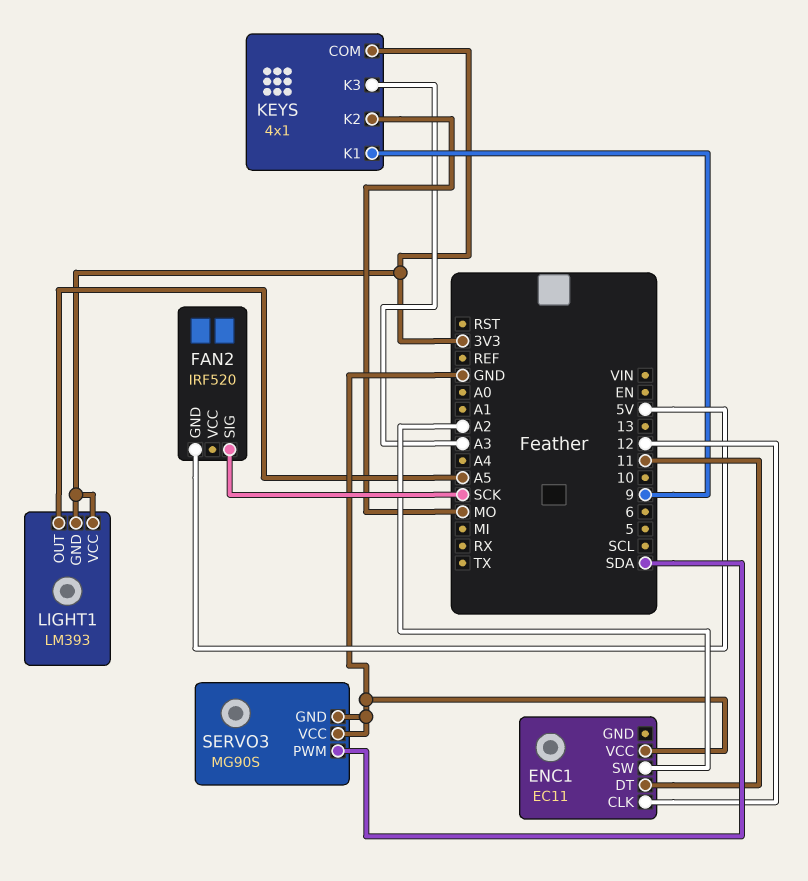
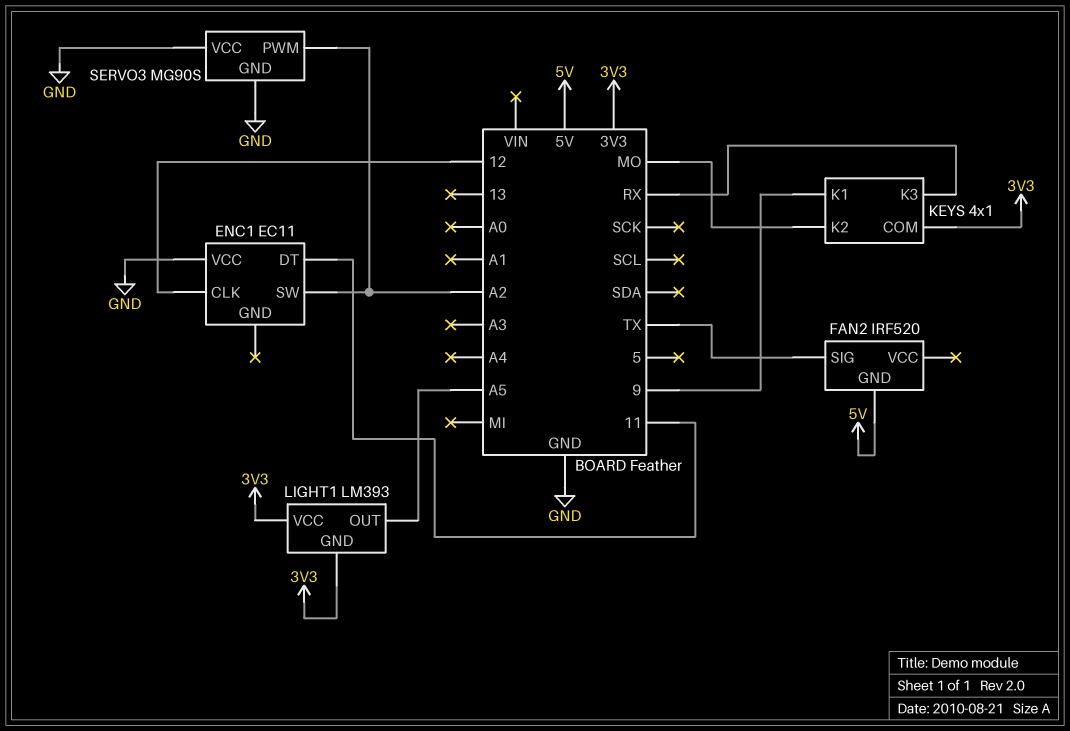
FAN2 pin SIG: SCK -> TX
KEYS pin K3: A3 -> RX
SERVO3 pin PWM: SDA -> A2

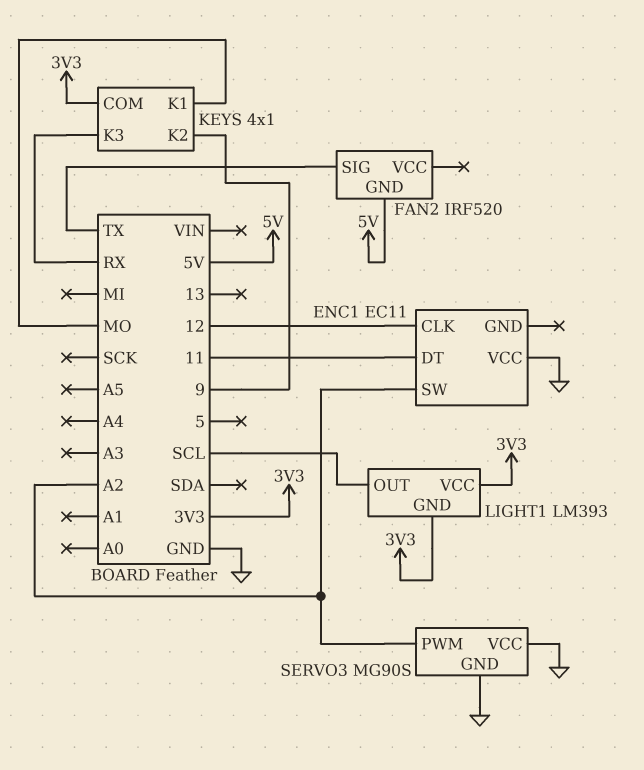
KEYS pin K1: 9 -> MO
KEYS pin K2: MO -> 9
LIGHT1 pin OUT: A5 -> SCL

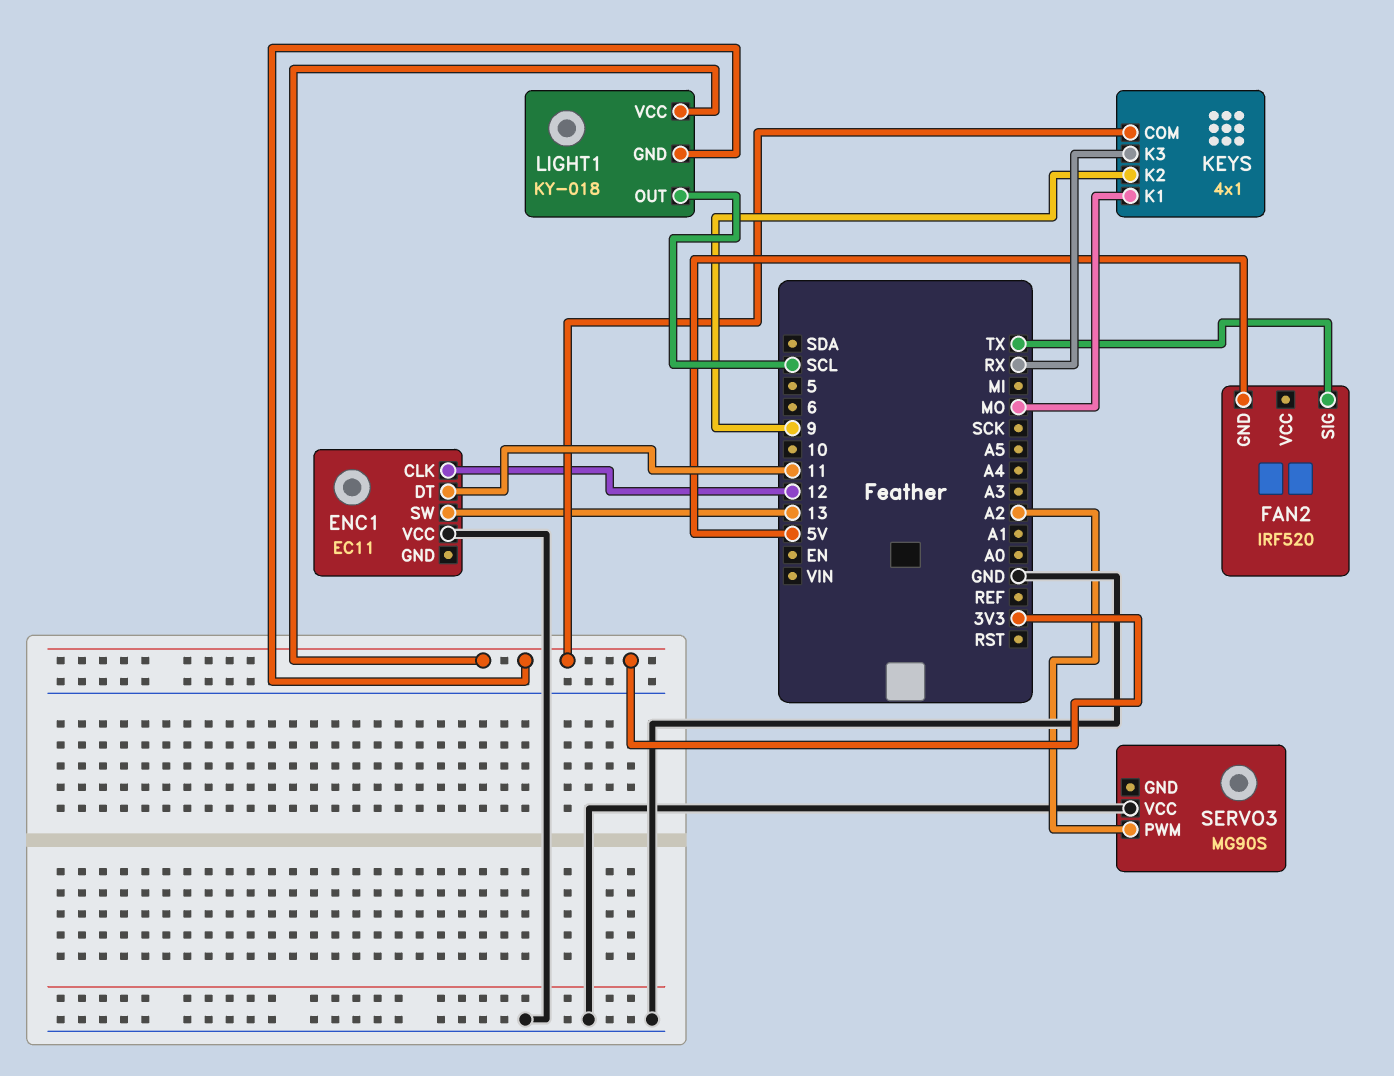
ENC1 pin SW: A2 -> 13
LIGHT1: LM393 -> KY-018
SERVO3 pin GND: GND -> none

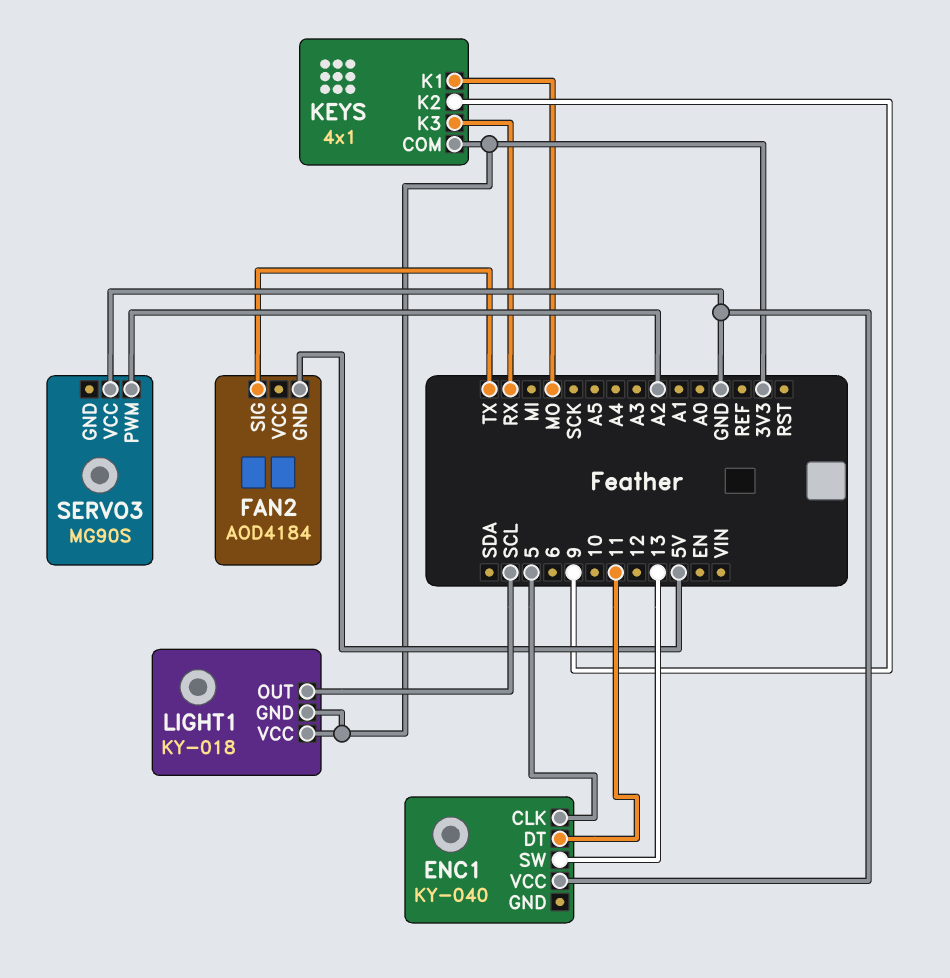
ENC1: EC11 -> KY-040
ENC1 pin CLK: 12 -> 5
FAN2: IRF520 -> AOD4184

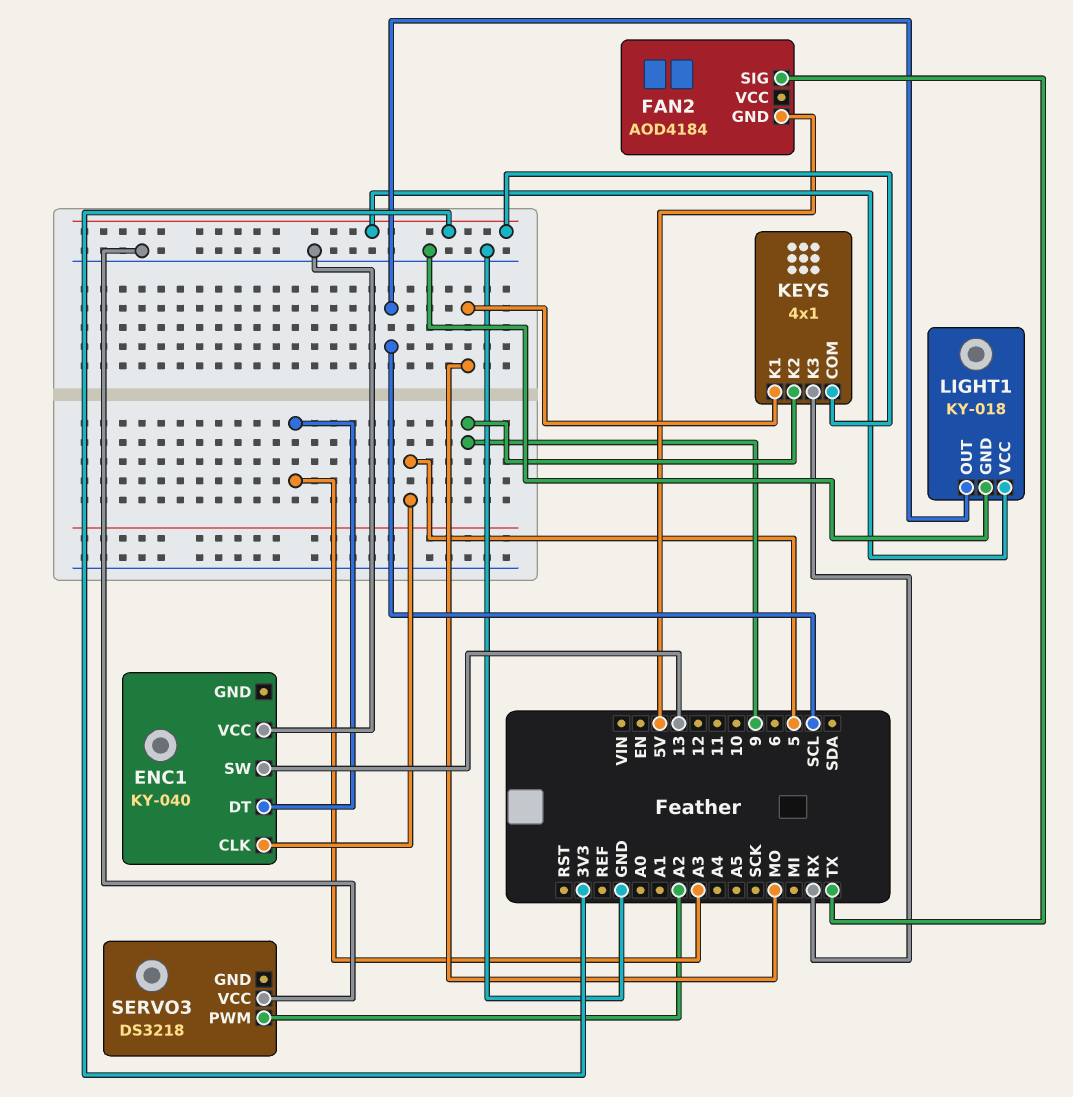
ENC1 pin DT: 11 -> A3
LIGHT1 pin GND: 3V3 -> GND
SERVO3: MG90S -> DS3218

